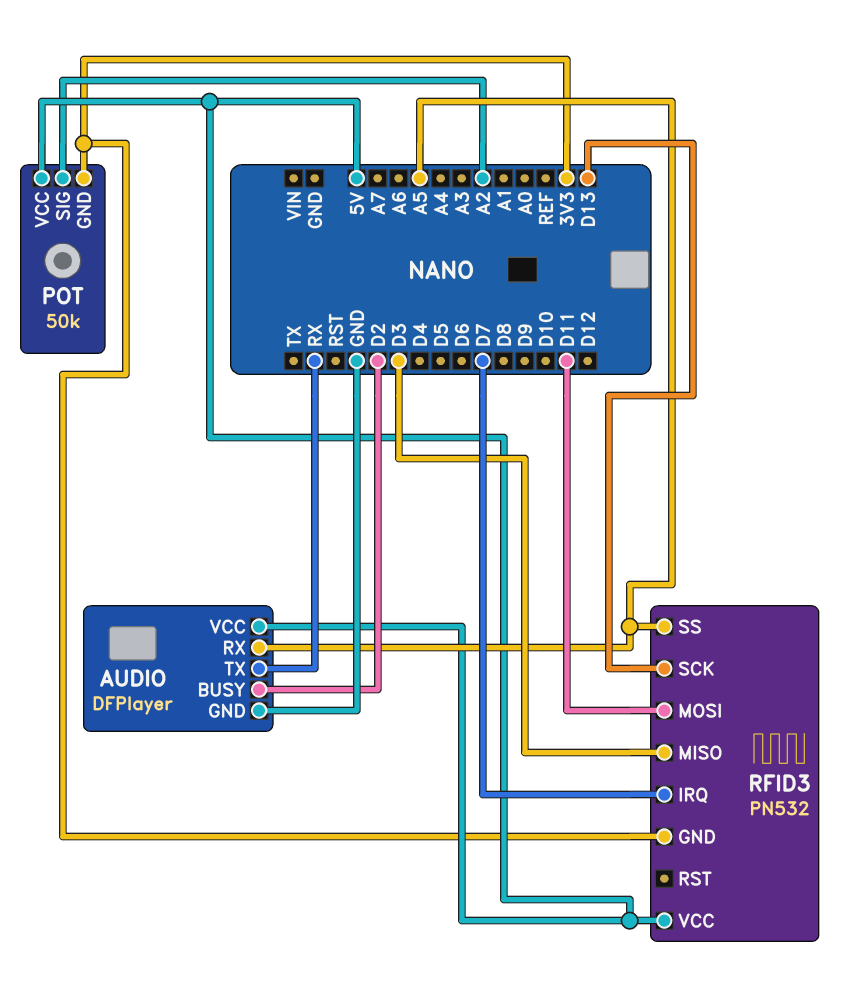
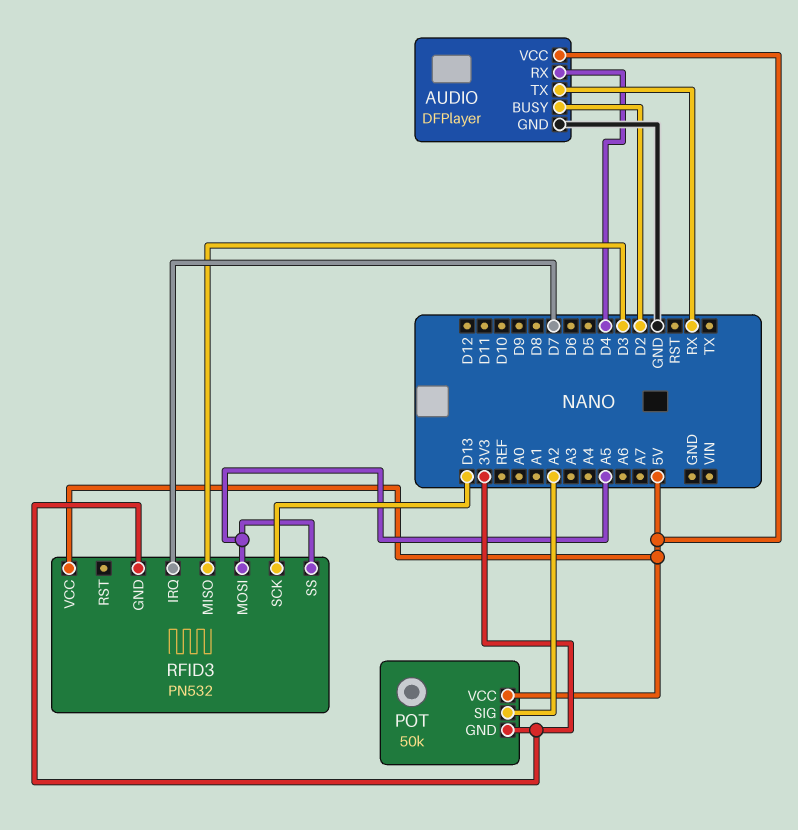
AUDIO pin RX: A5 -> D4
RFID3 pin MOSI: D11 -> A5

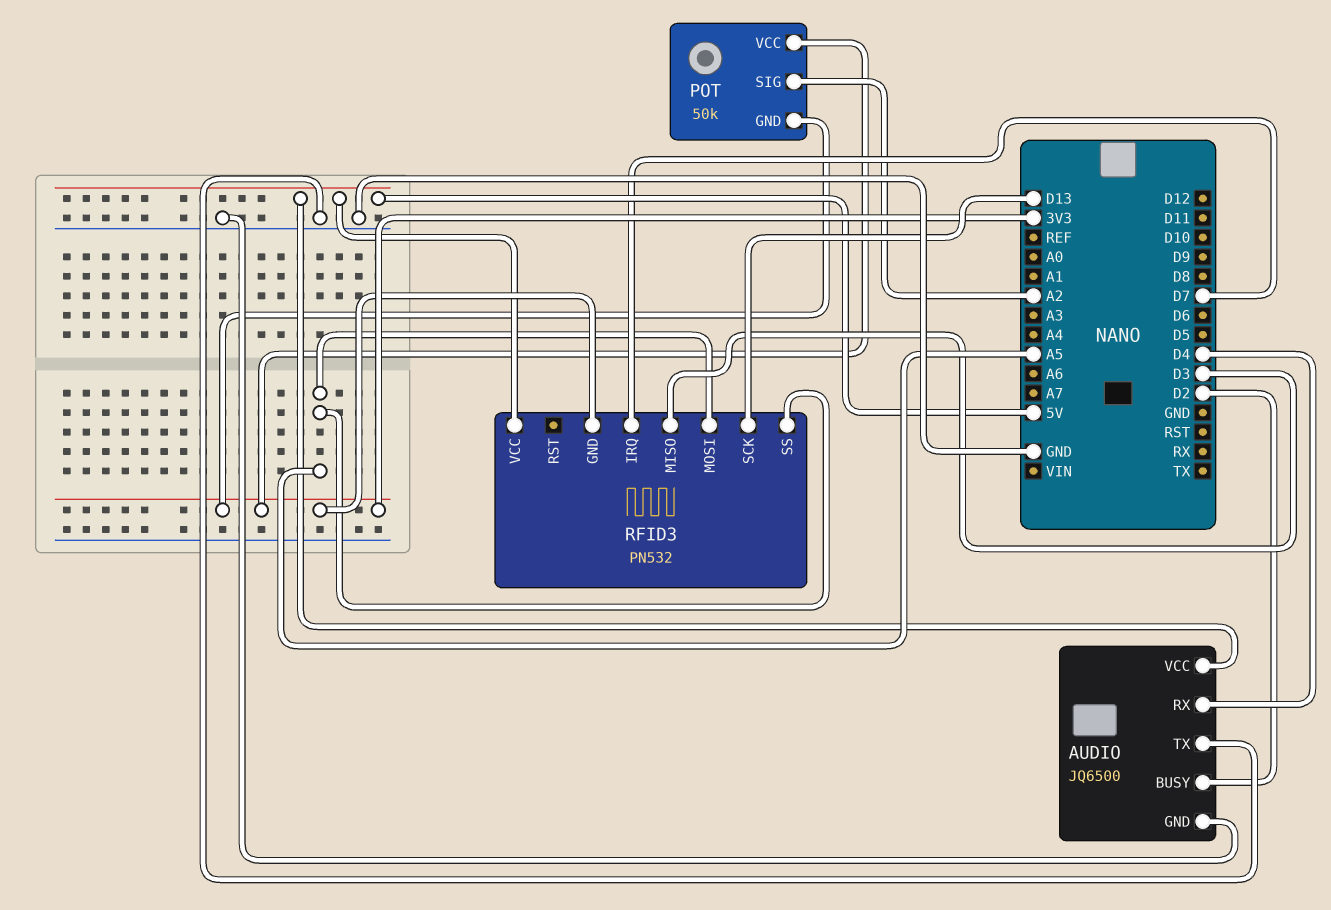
AUDIO: DFPlayer -> JQ6500
AUDIO pin TX: RX -> GND
POT pin VCC: 5V -> 3V3

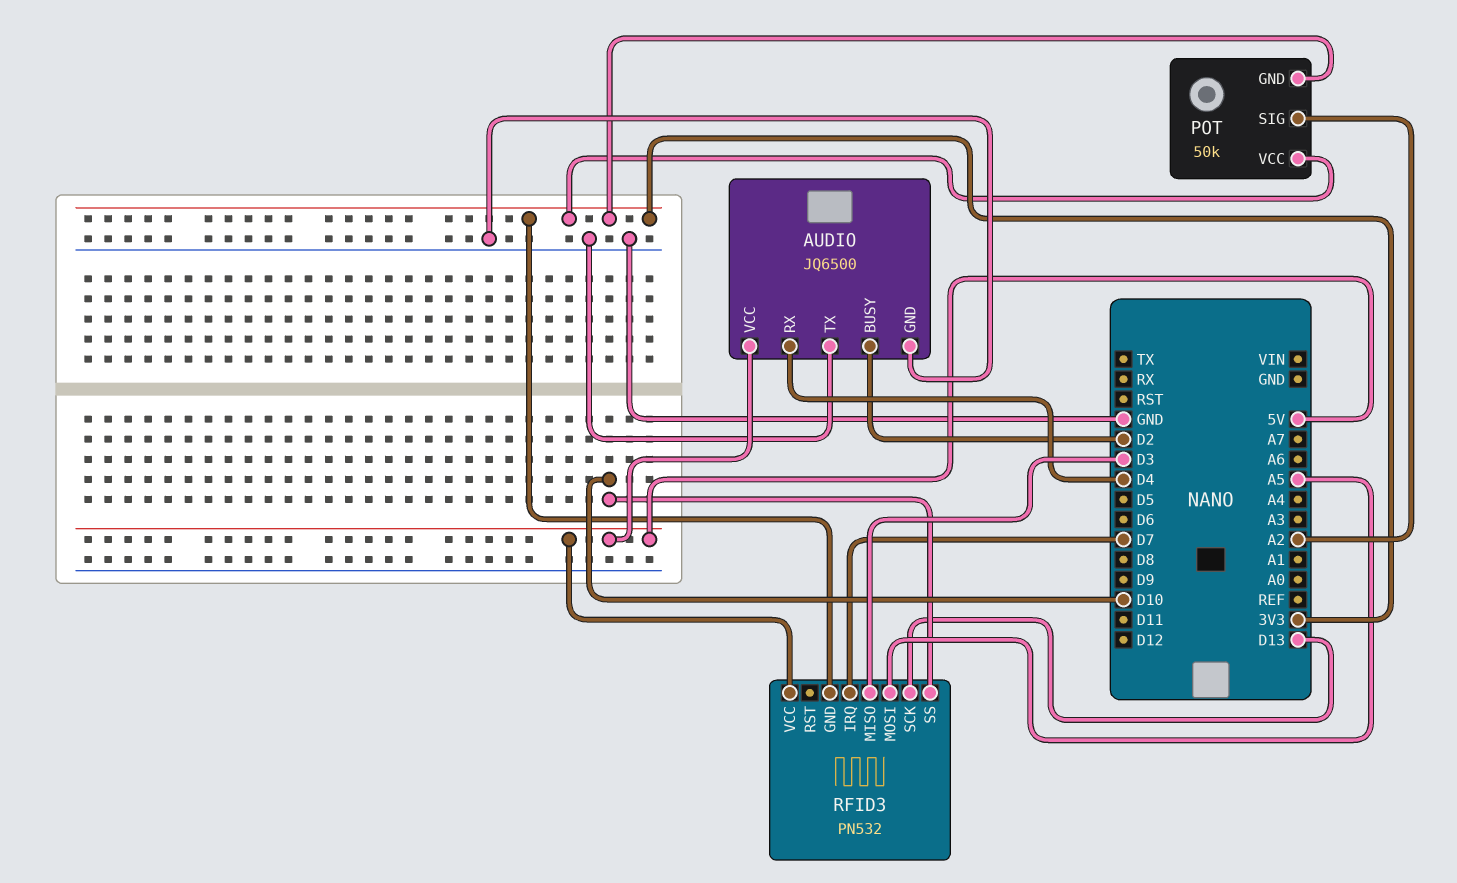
RFID3 pin SS: A5 -> D10

